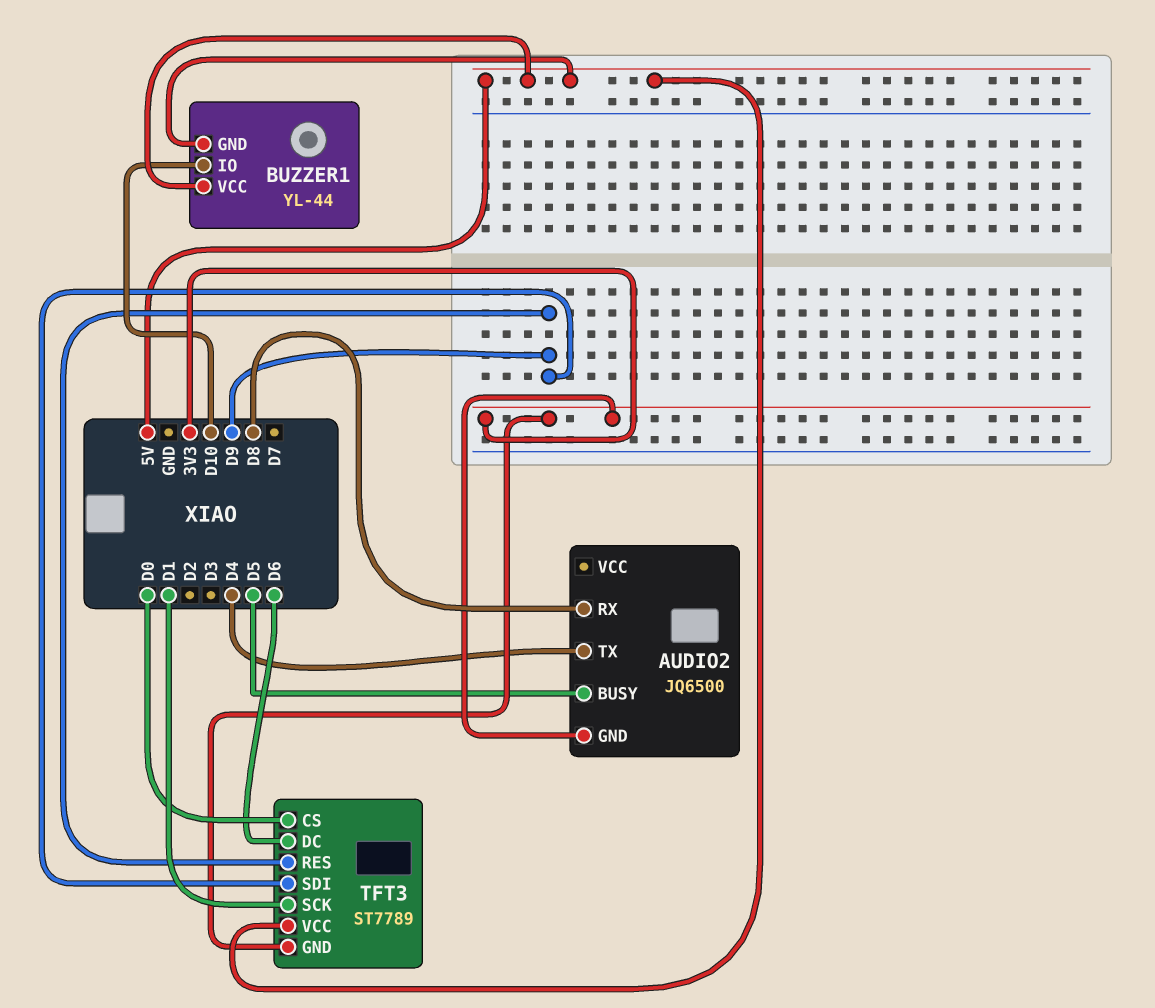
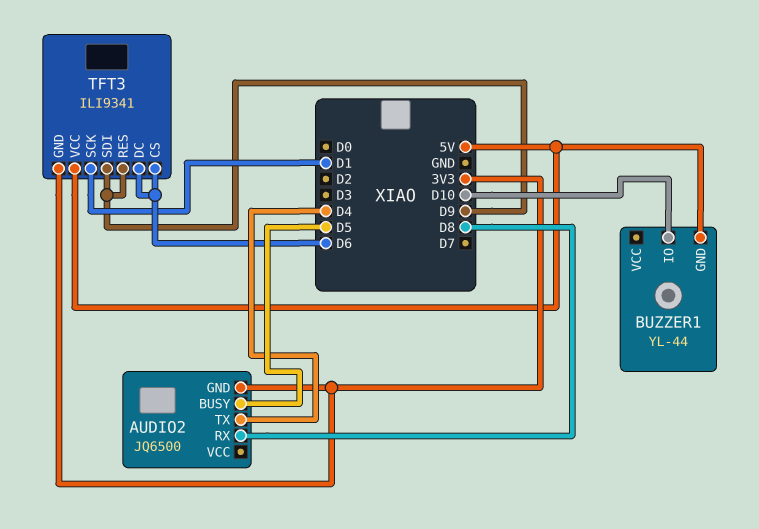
BUZZER1 pin VCC: 5V -> none
TFT3: ST7789 -> ILI9341
TFT3 pin CS: D0 -> D6

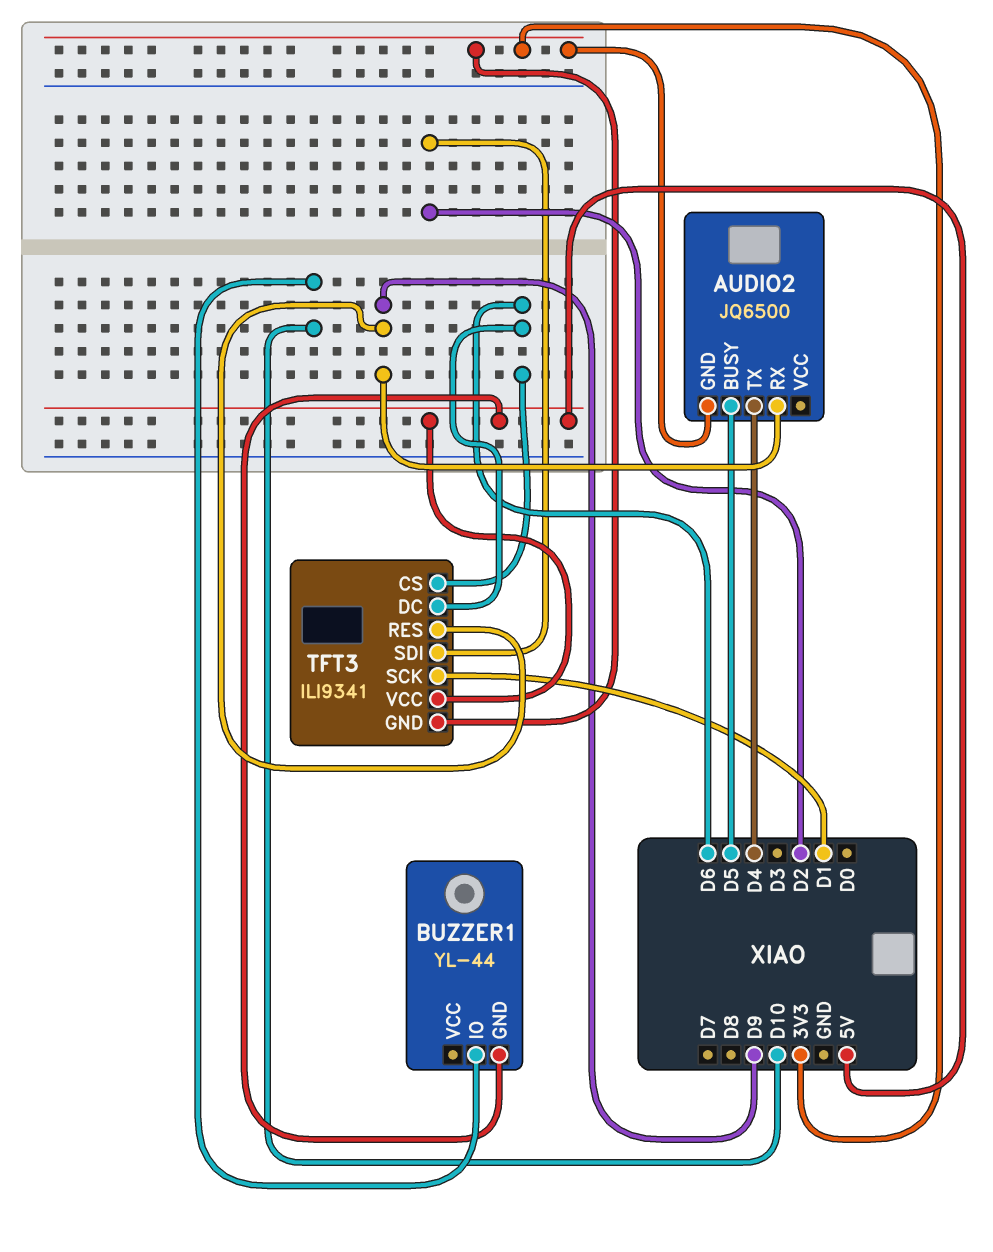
AUDIO2 pin RX: D8 -> D9
TFT3 pin SDI: D9 -> D2

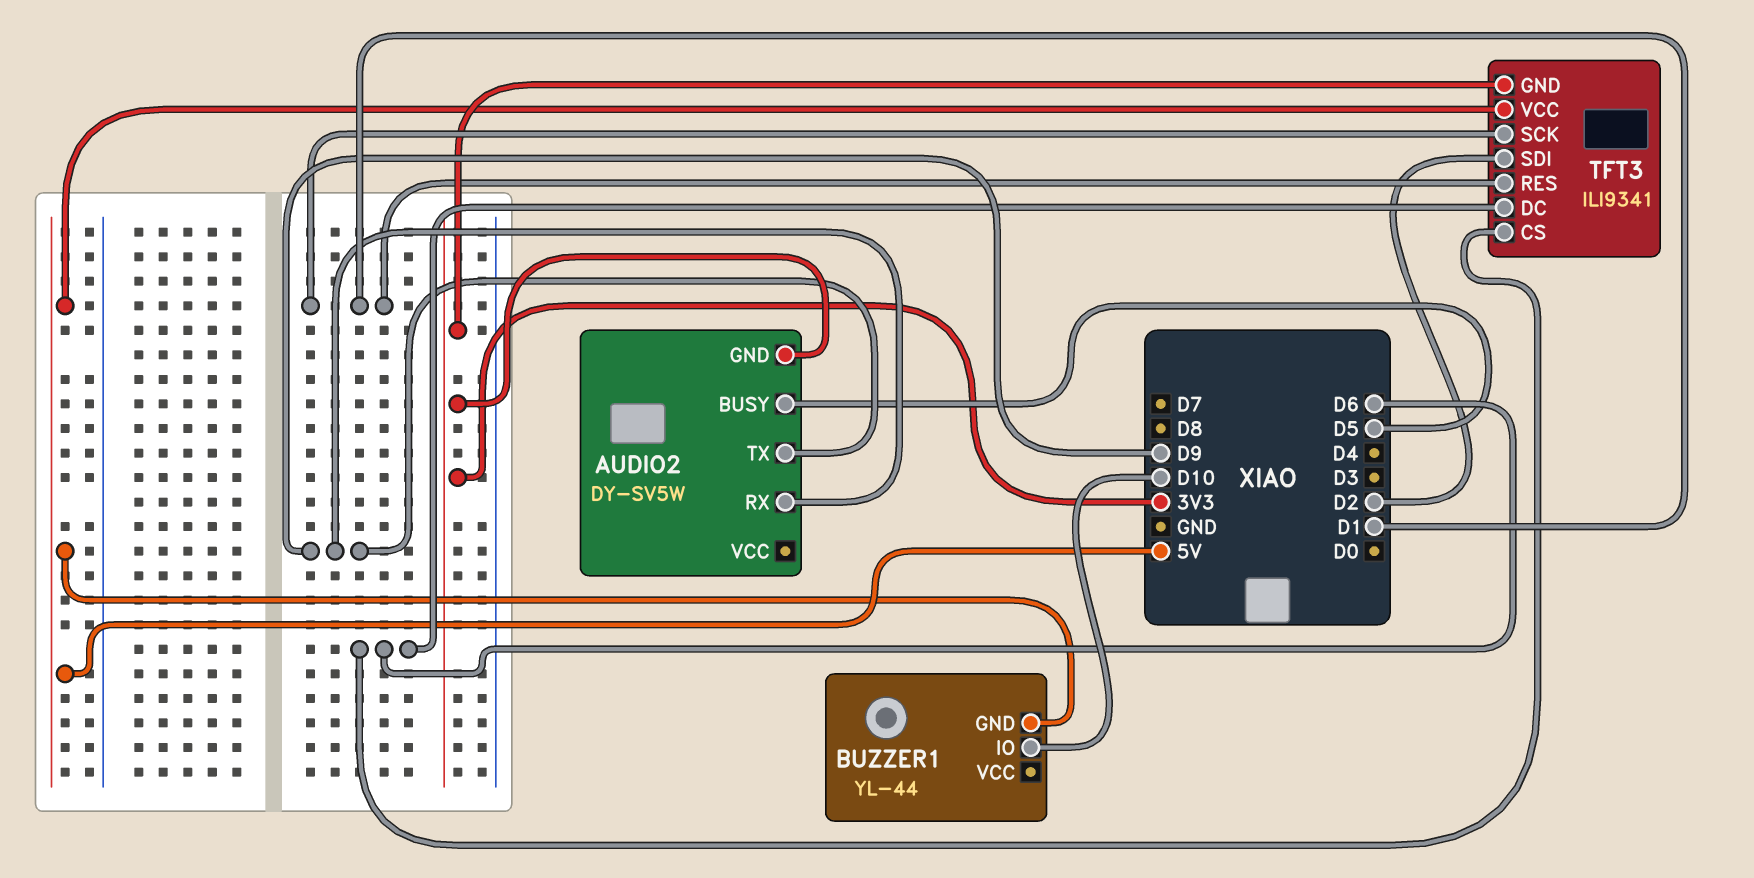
AUDIO2: JQ6500 -> DY-SV5W
AUDIO2 pin TX: D4 -> D9
TFT3 pin RES: D9 -> D1

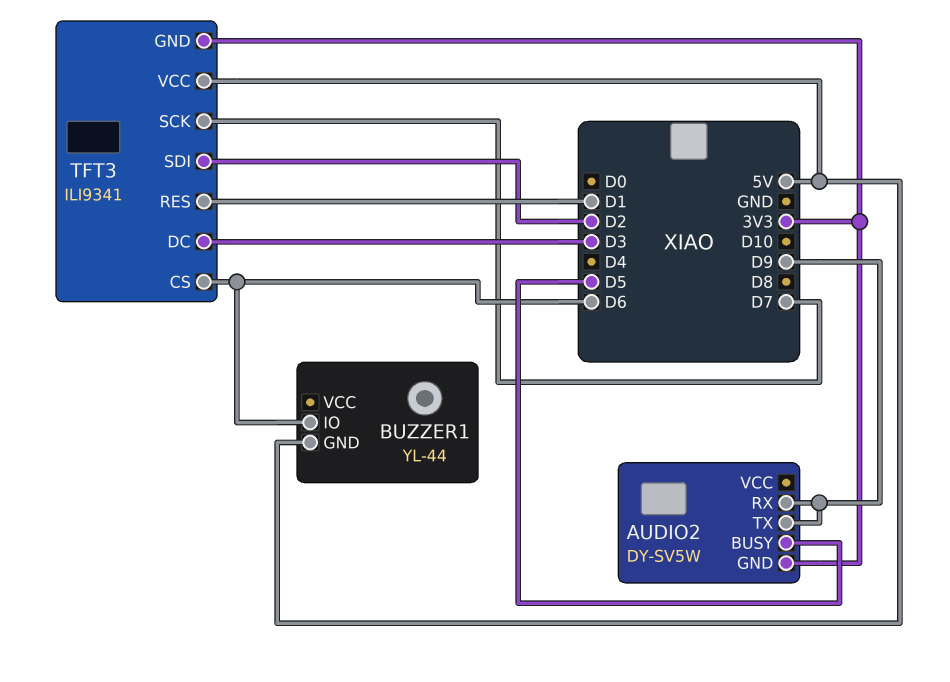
BUZZER1 pin IO: D10 -> D6
TFT3 pin DC: D6 -> D3
TFT3 pin SCK: D1 -> D7

